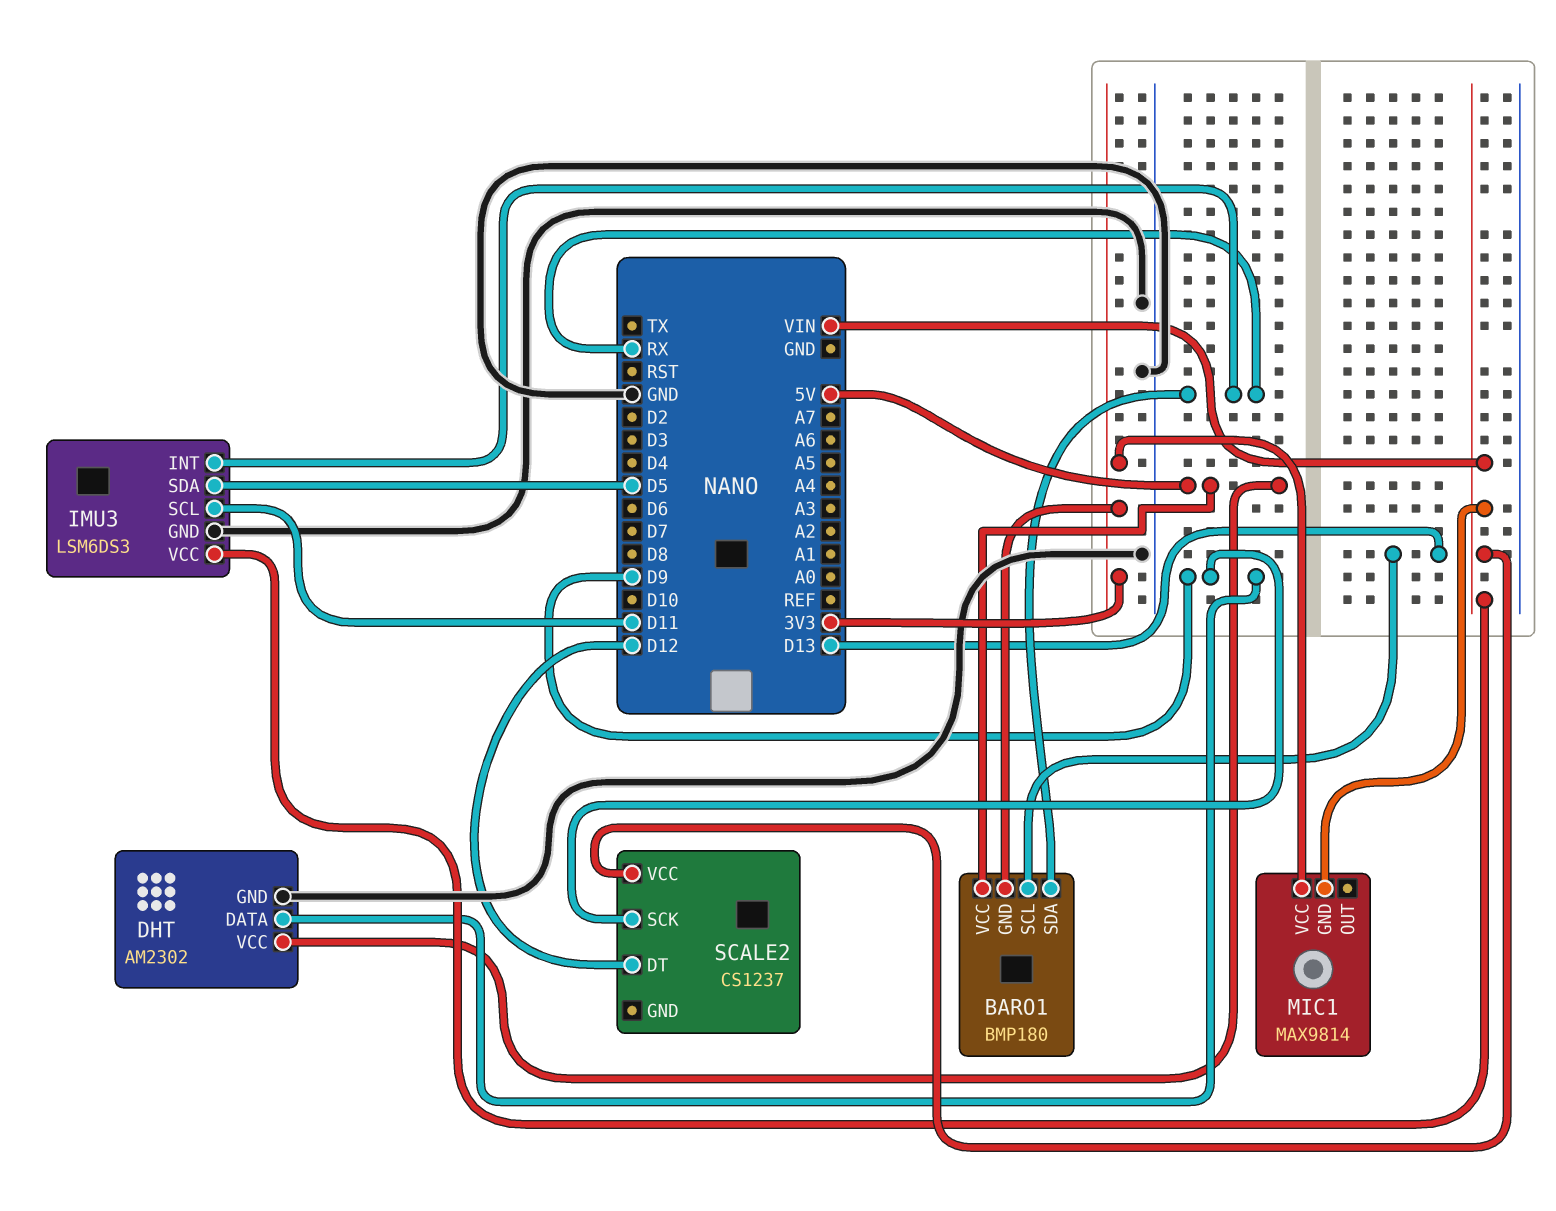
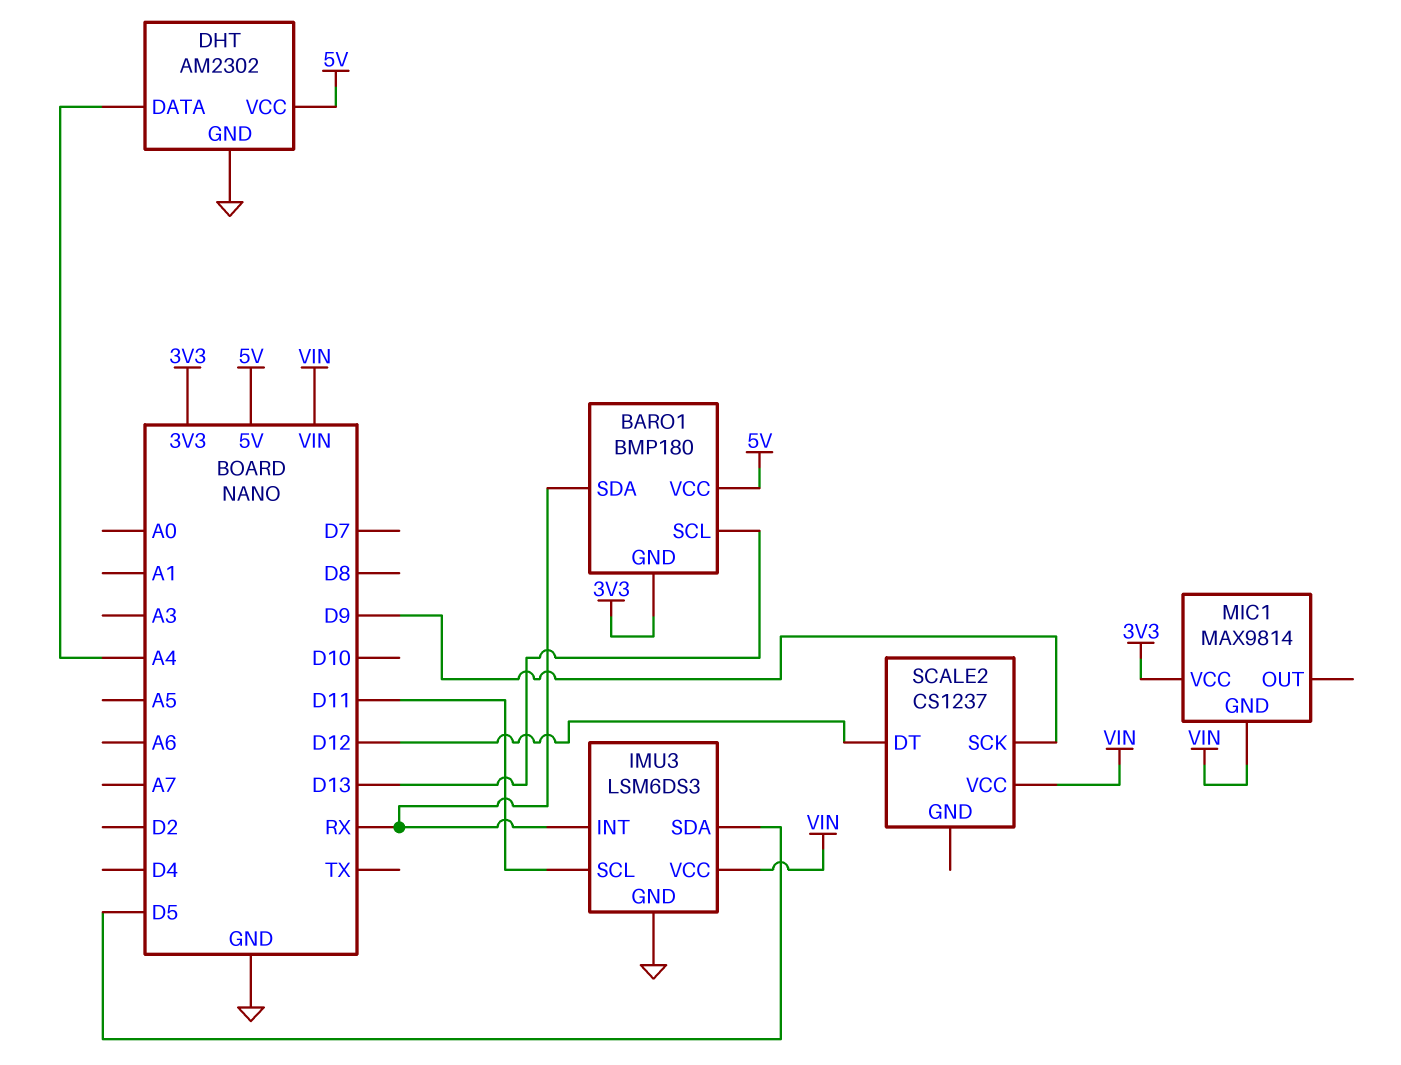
DHT pin DATA: D9 -> A4

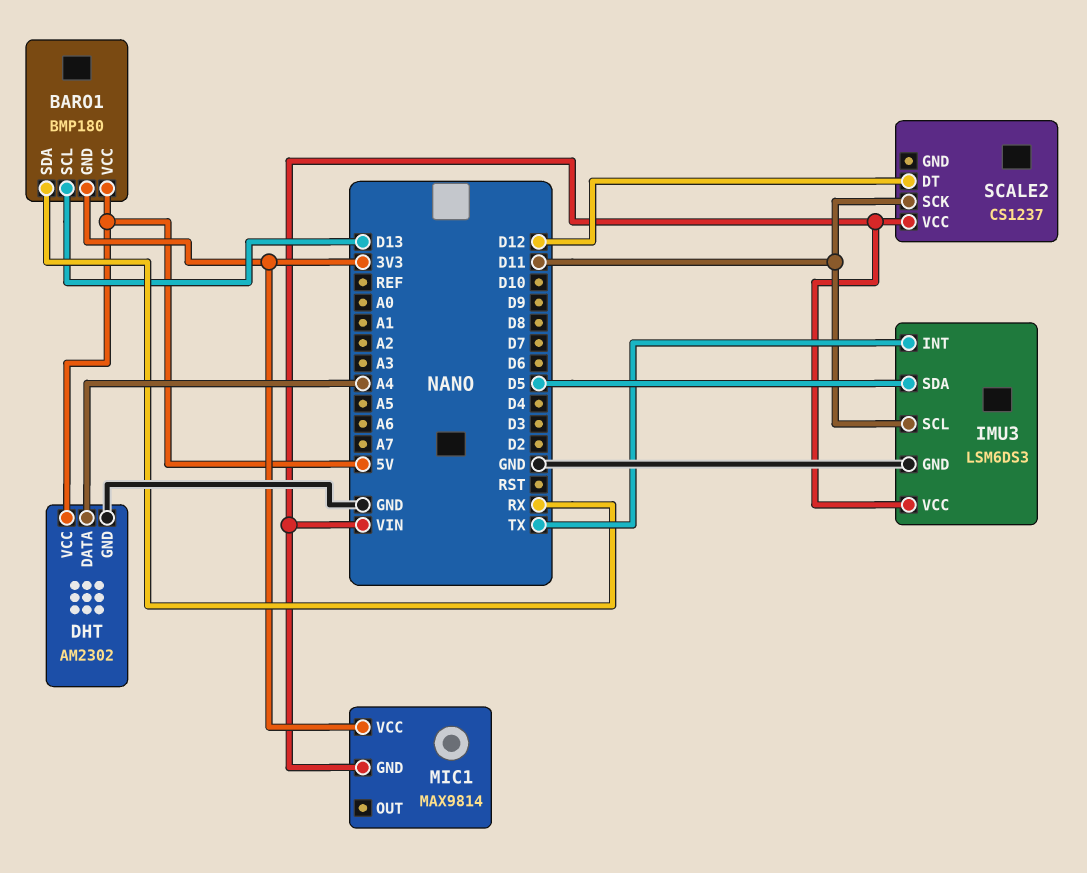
IMU3 pin INT: RX -> TX
SCALE2 pin SCK: D9 -> D11

